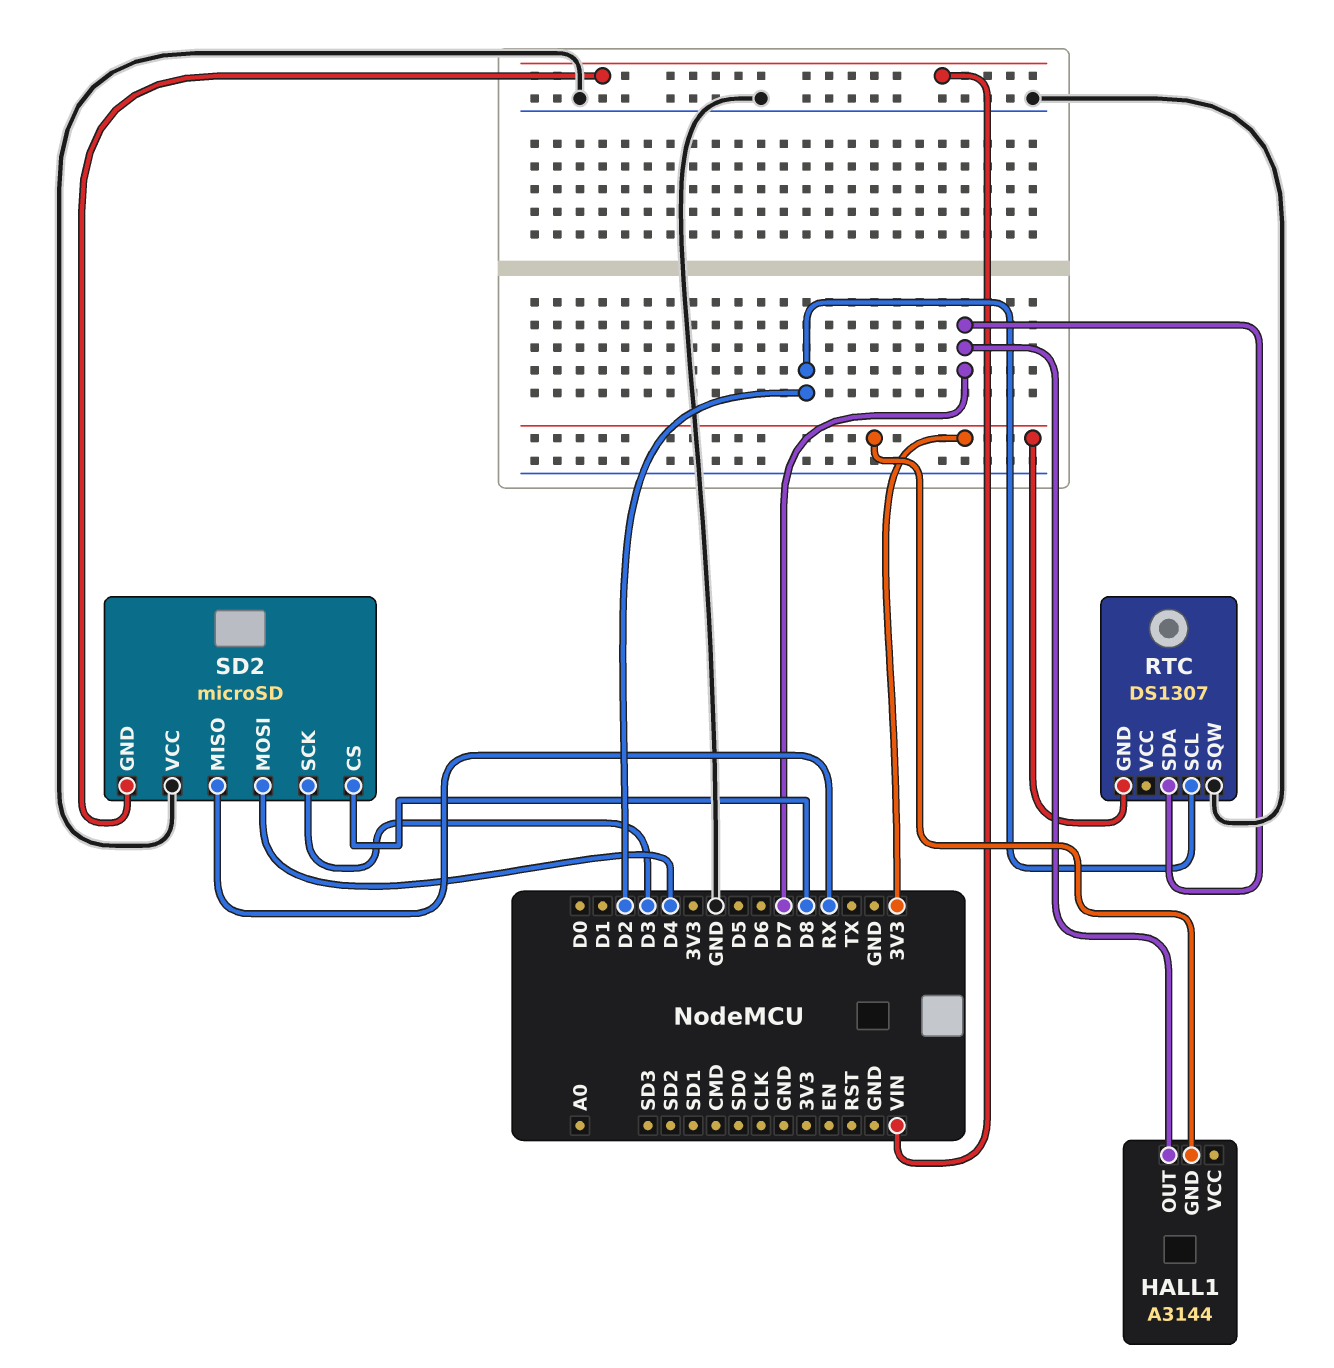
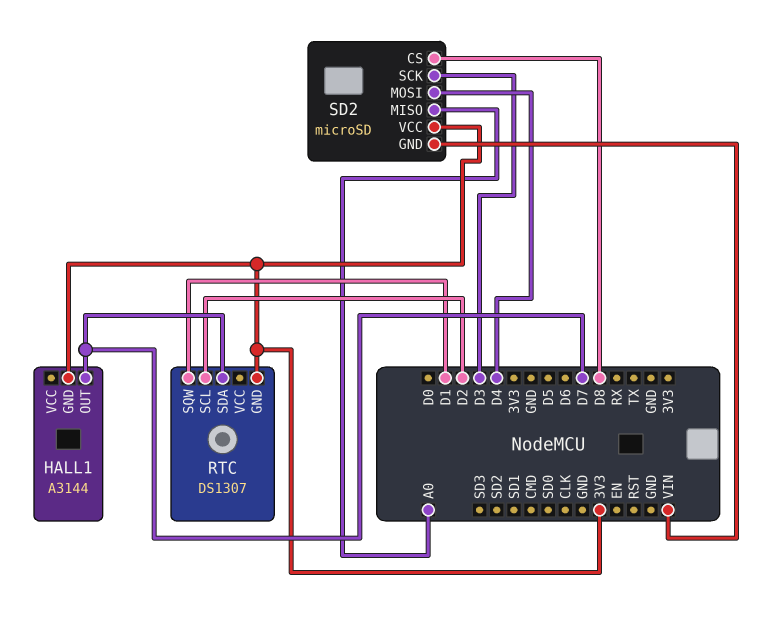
RTC pin SQW: GND -> D1
SD2 pin MISO: RX -> A0
SD2 pin VCC: GND -> 3V3

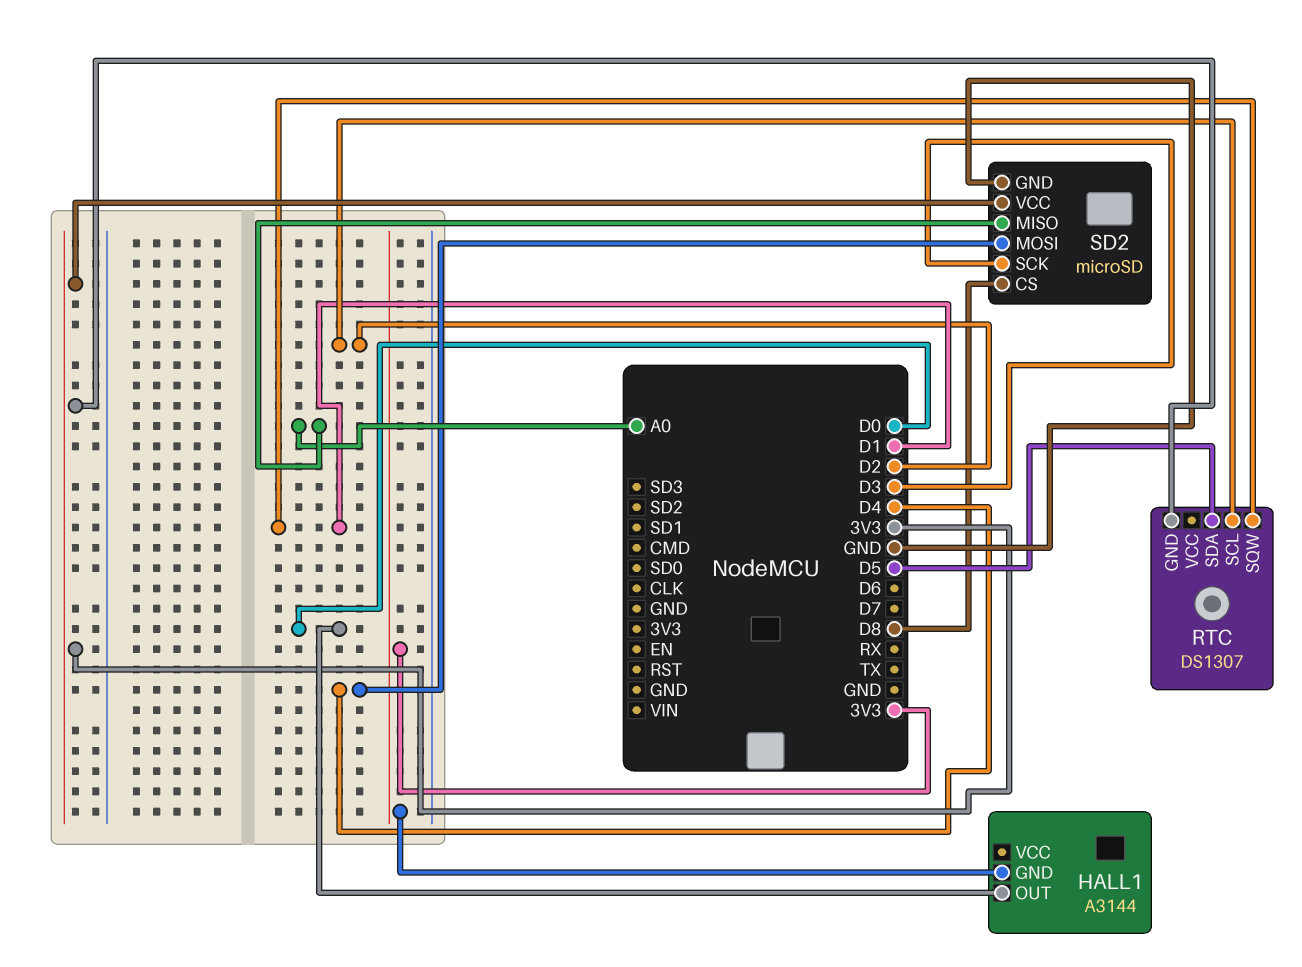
HALL1 pin OUT: D7 -> D0
RTC pin SDA: D7 -> D5
SD2 pin GND: VIN -> GND

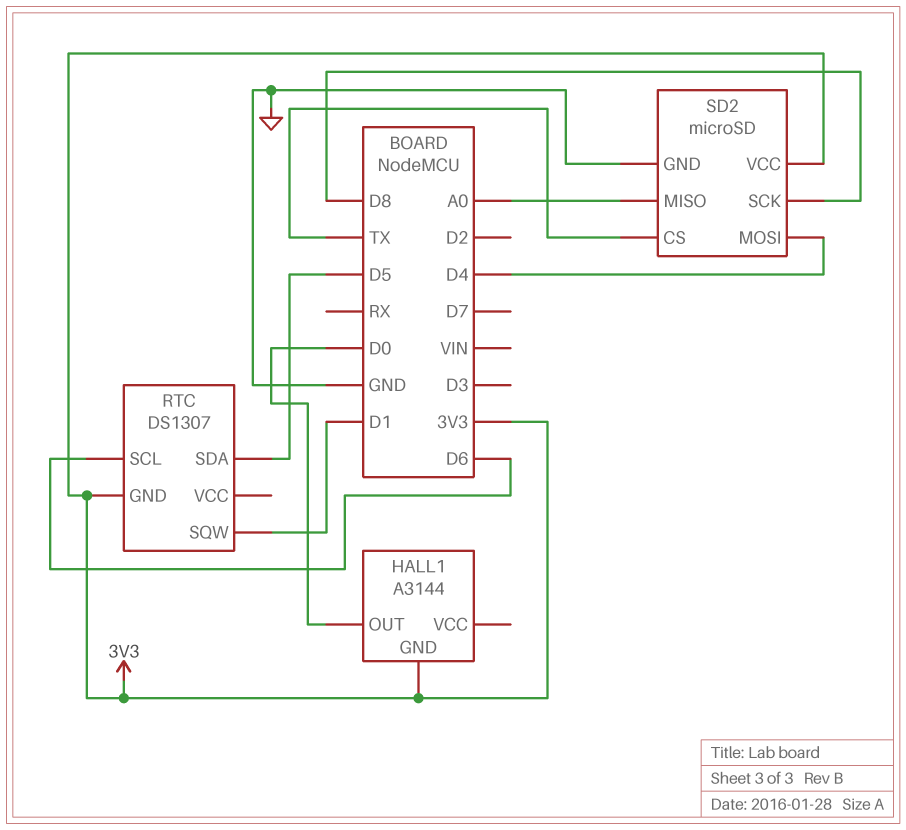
RTC pin SCL: D2 -> D6
SD2 pin CS: D8 -> TX
SD2 pin SCK: D3 -> D8

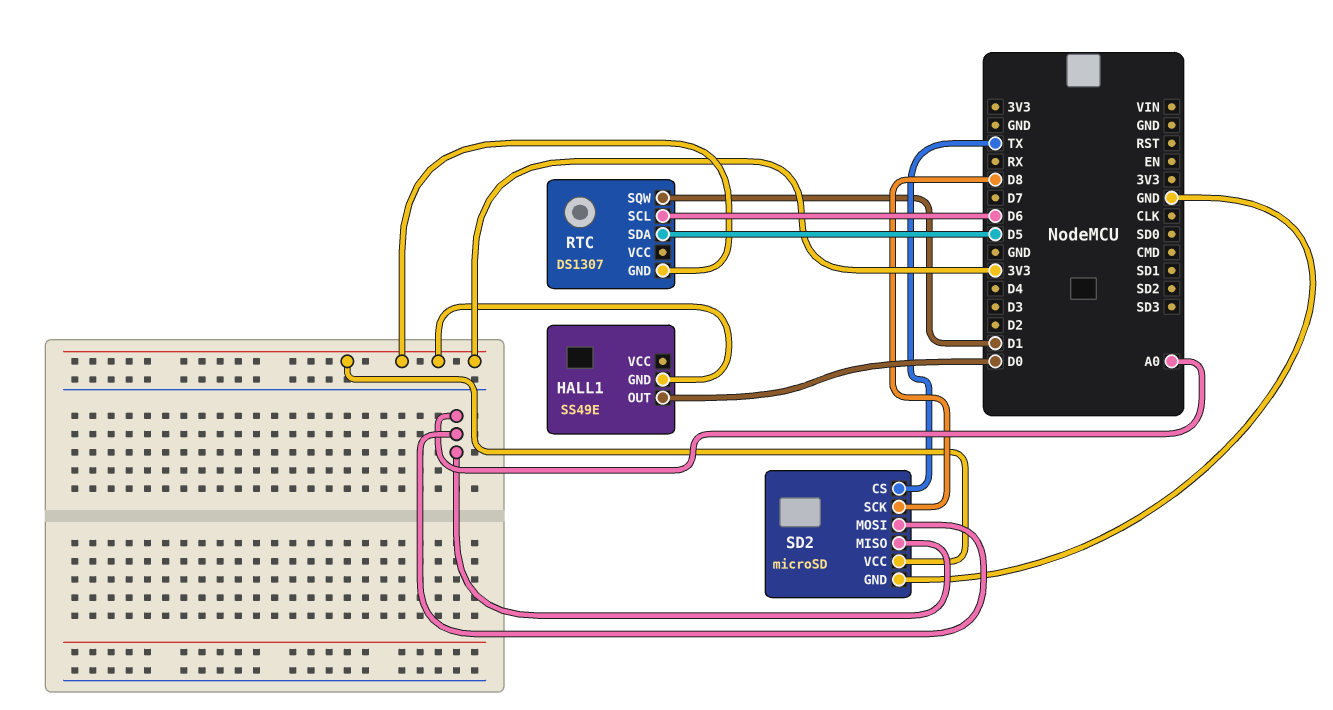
HALL1: A3144 -> SS49E
SD2 pin MOSI: D4 -> A0

